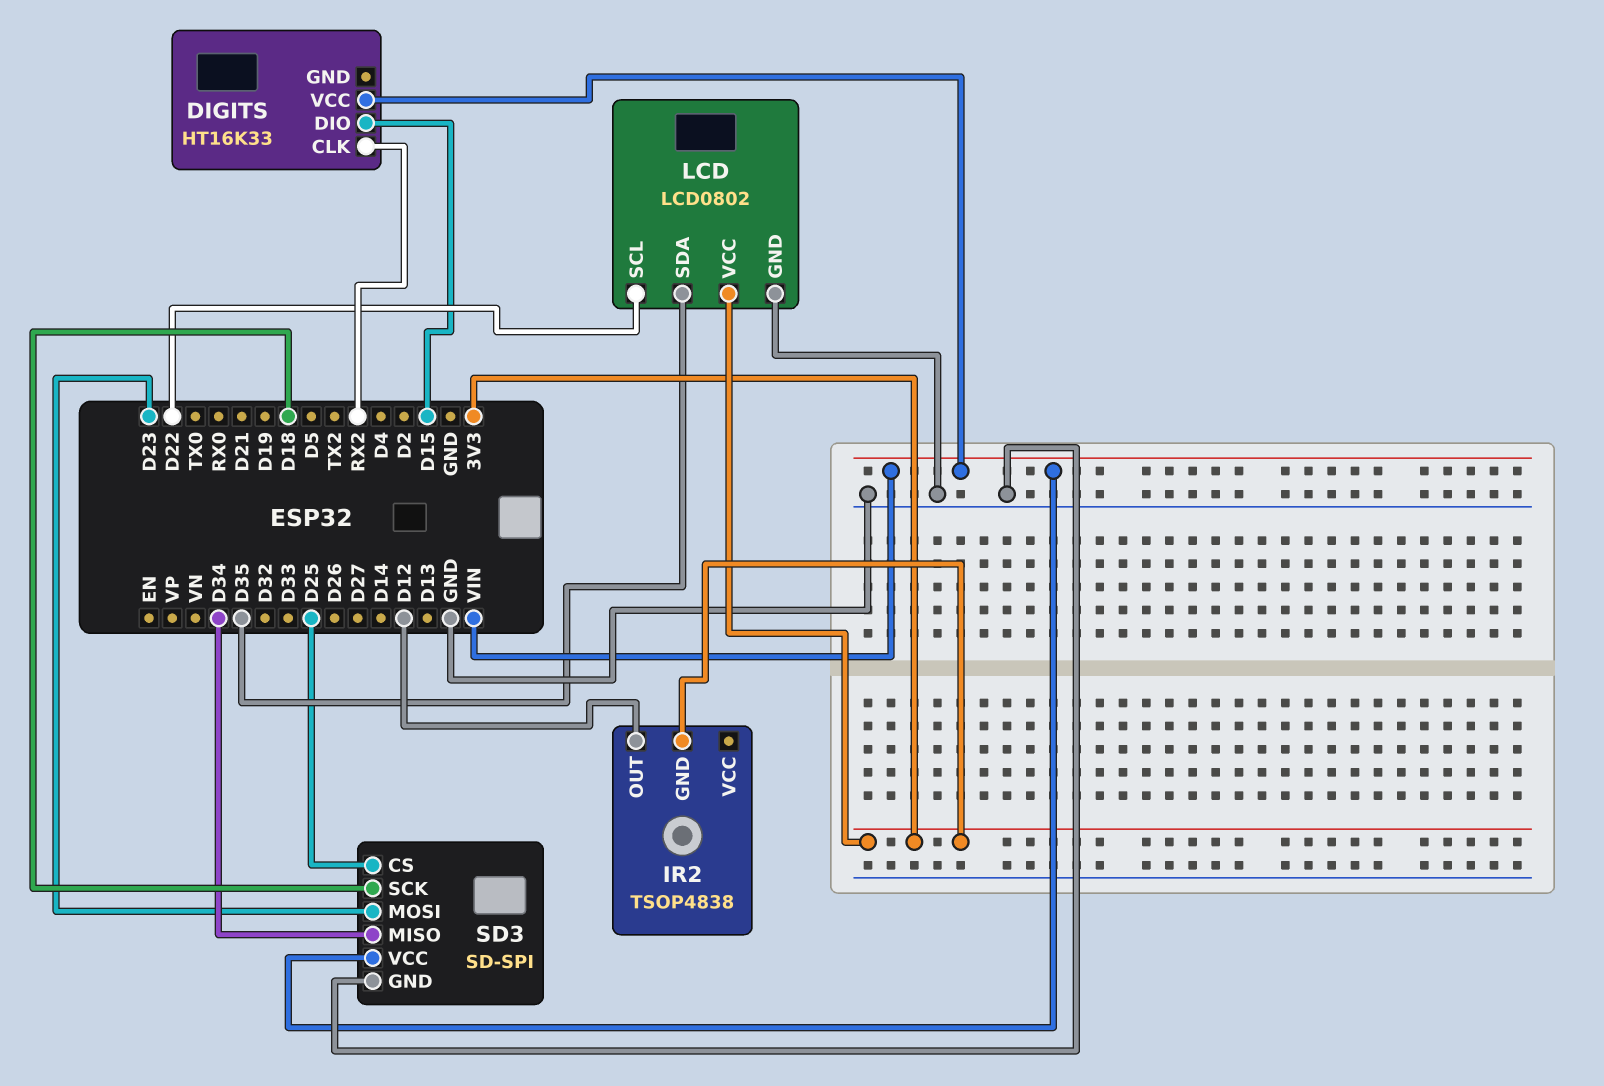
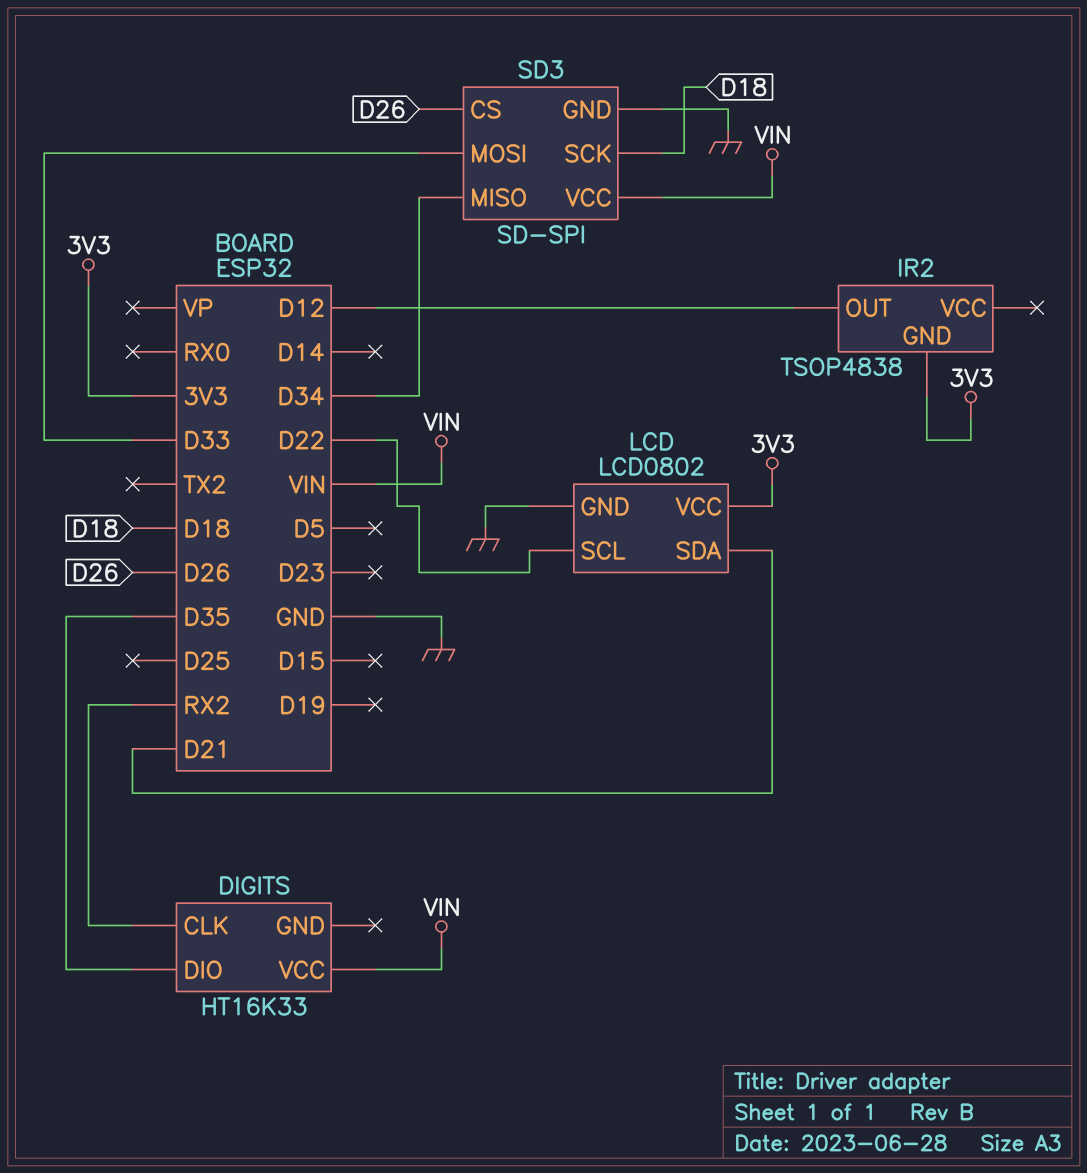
DIGITS pin DIO: D15 -> D35
LCD pin SDA: D35 -> D21
SD3 pin CS: D25 -> D26
SD3 pin MOSI: D23 -> D33

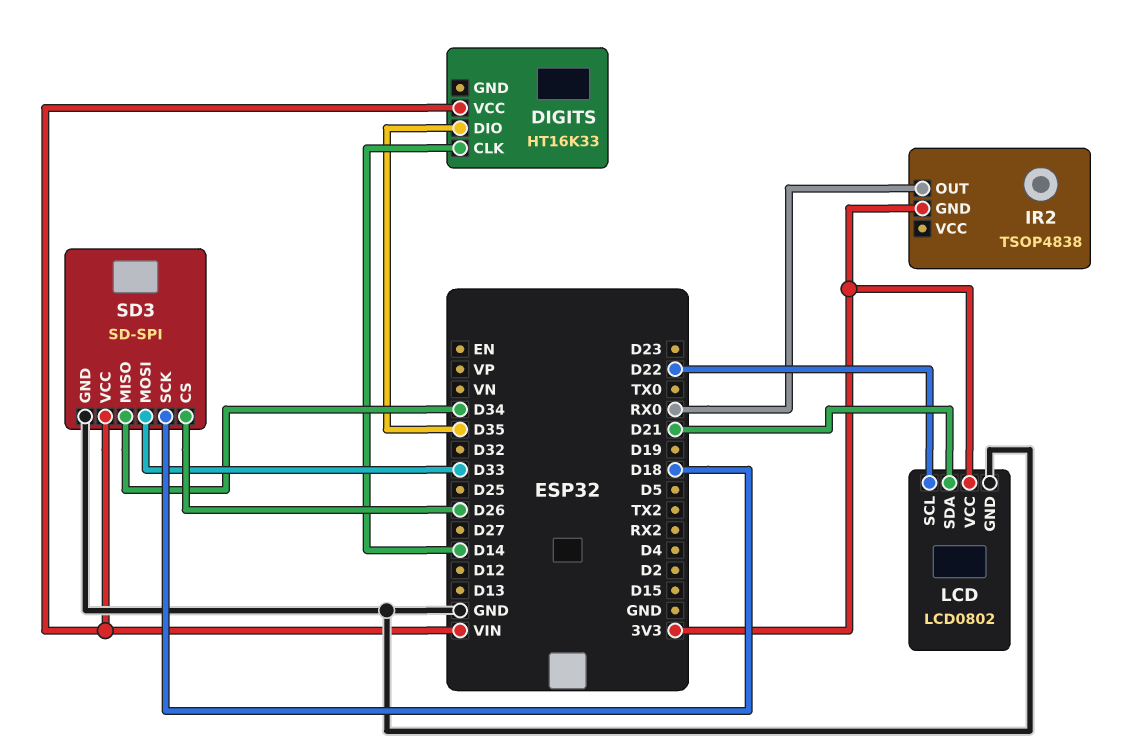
DIGITS pin CLK: RX2 -> D14
IR2 pin OUT: D12 -> RX0

